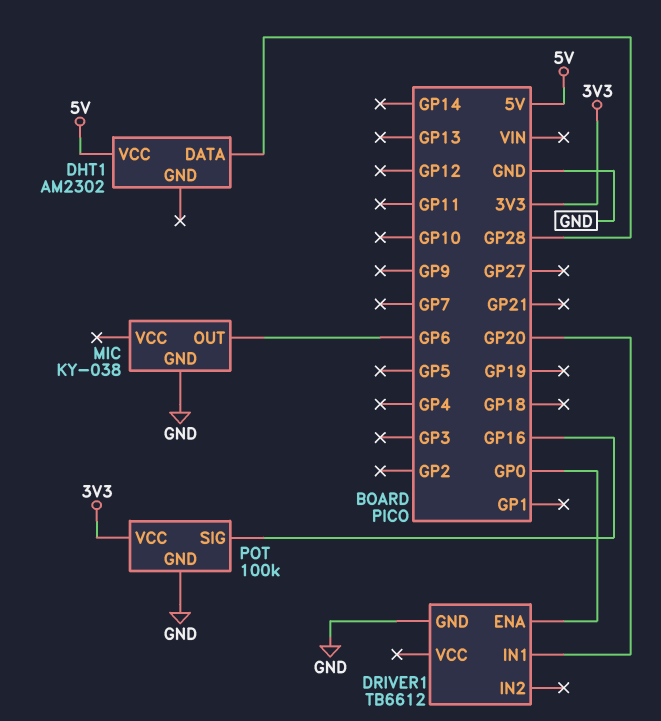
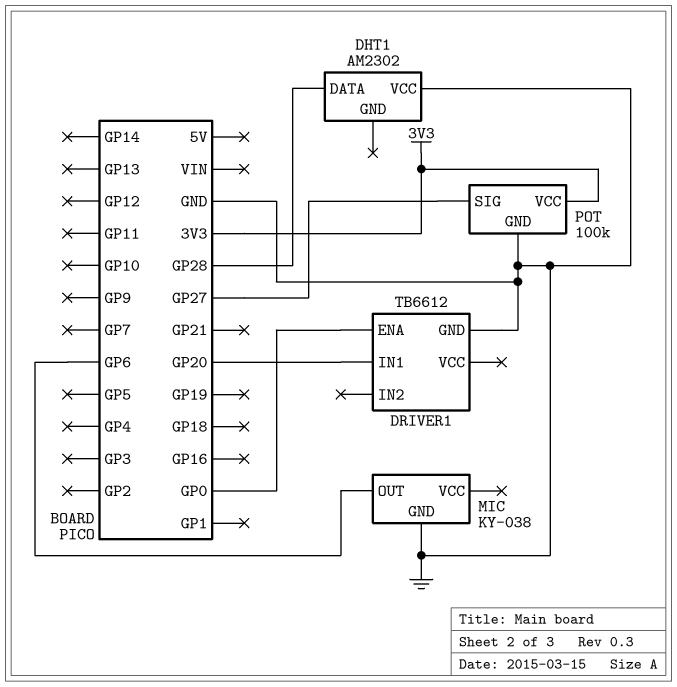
DHT1 pin VCC: 5V -> GND
POT pin SIG: GP16 -> GP27

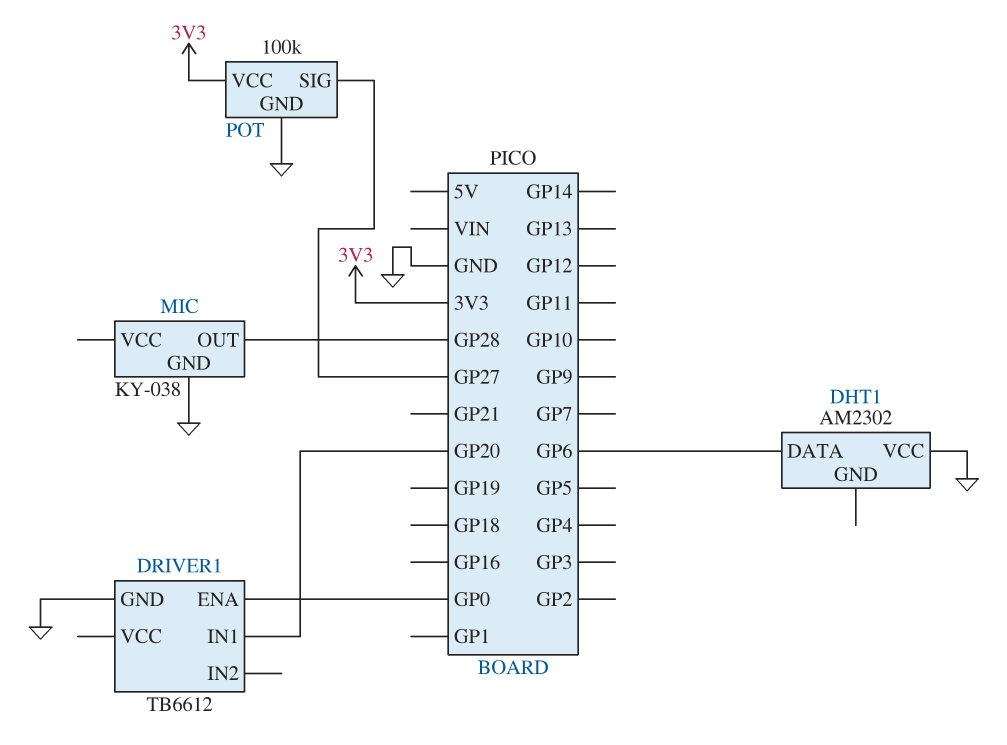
DHT1 pin DATA: GP28 -> GP6
MIC pin OUT: GP6 -> GP28

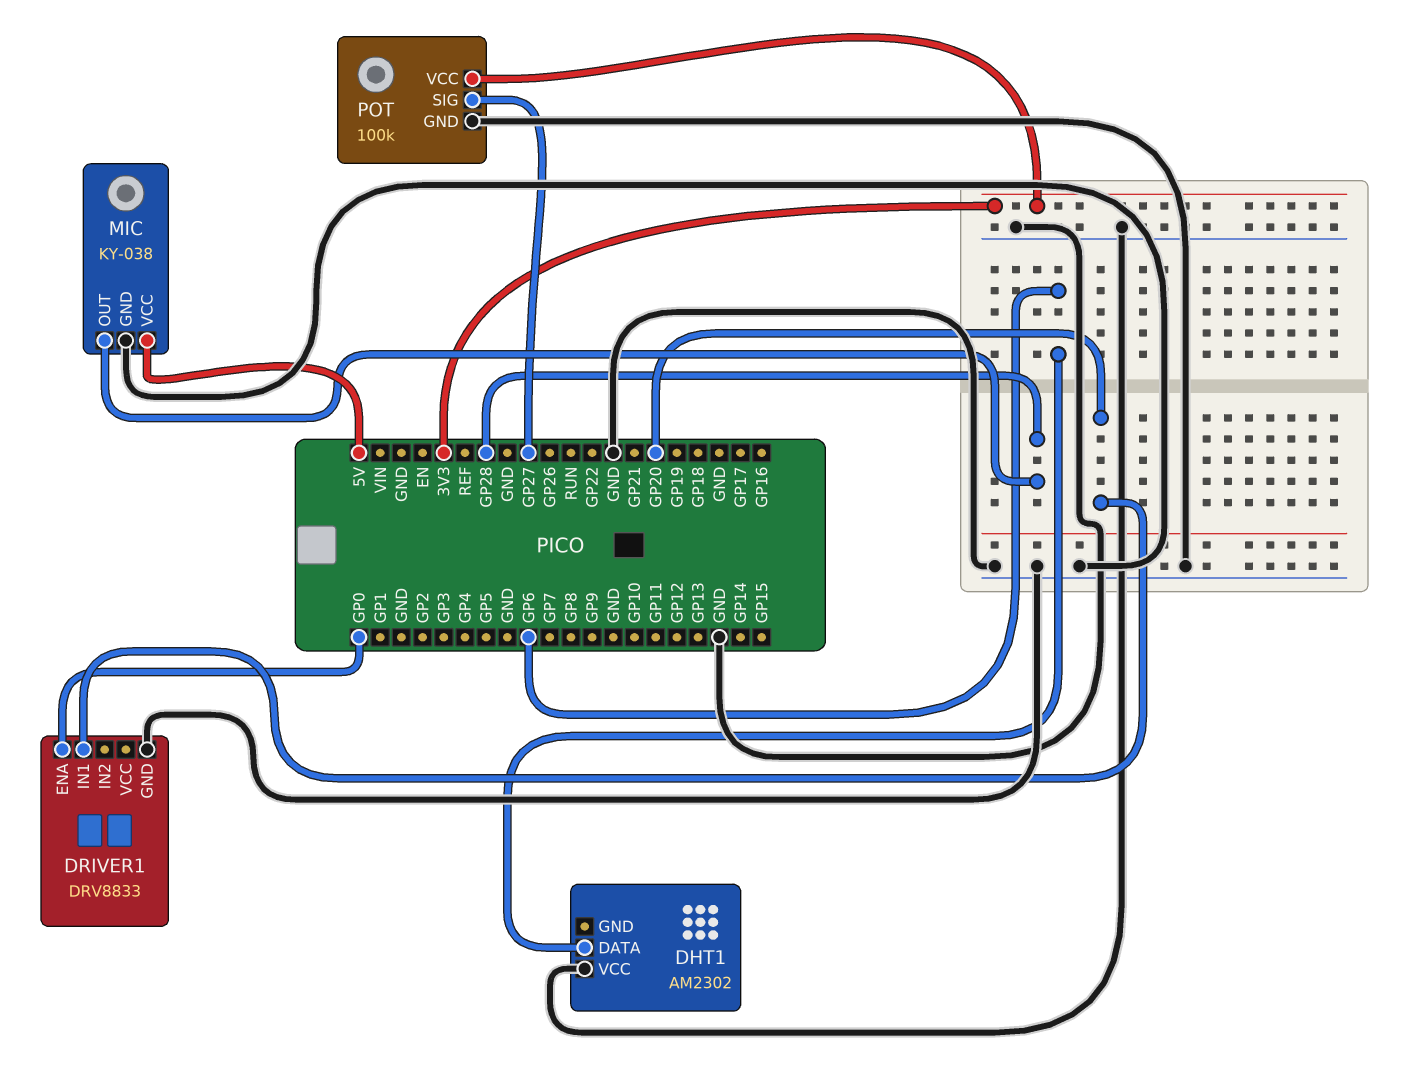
DRIVER1: TB6612 -> DRV8833
MIC pin VCC: none -> 5V

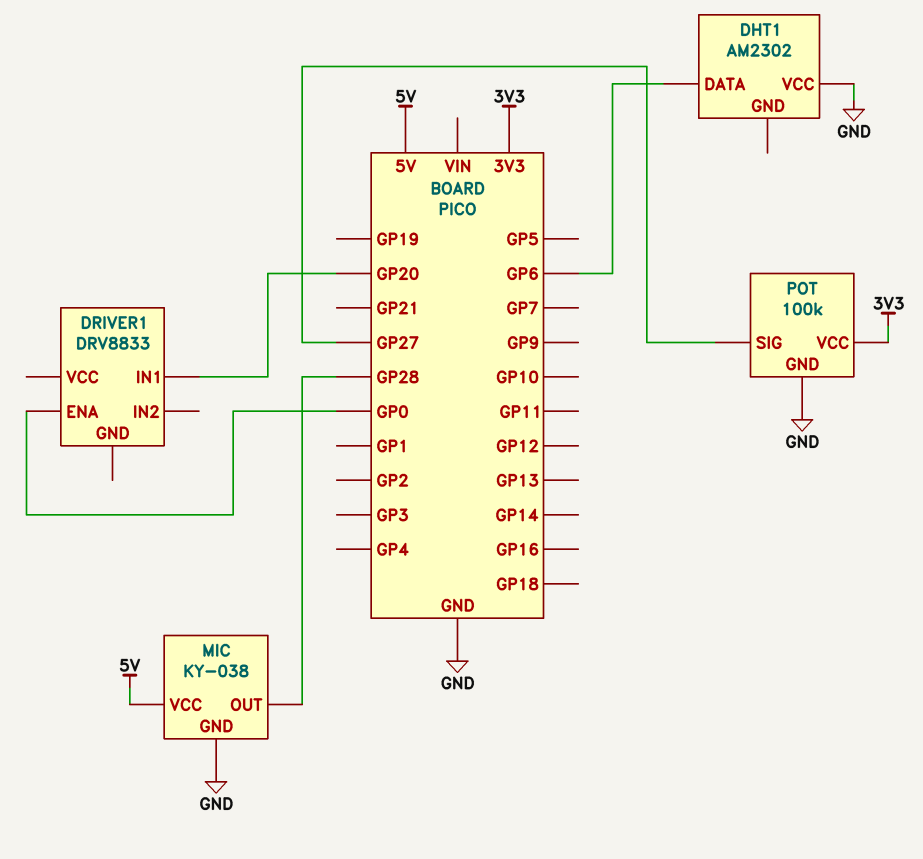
DRIVER1 pin GND: GND -> none

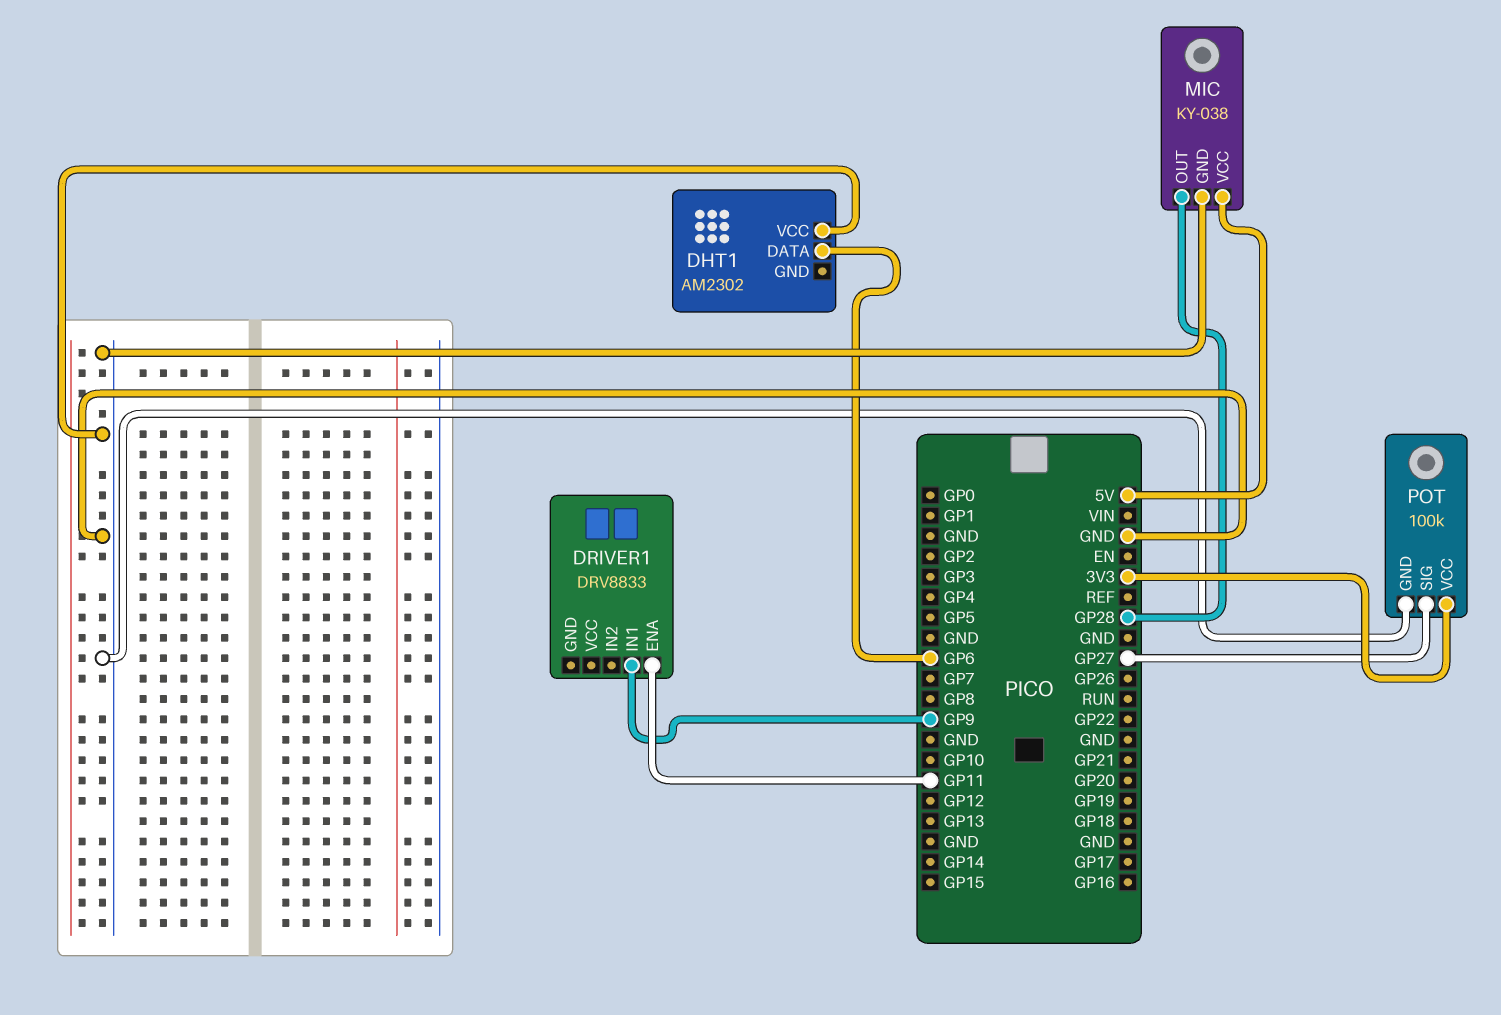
DRIVER1 pin ENA: GP0 -> GP11
DRIVER1 pin IN1: GP20 -> GP9

